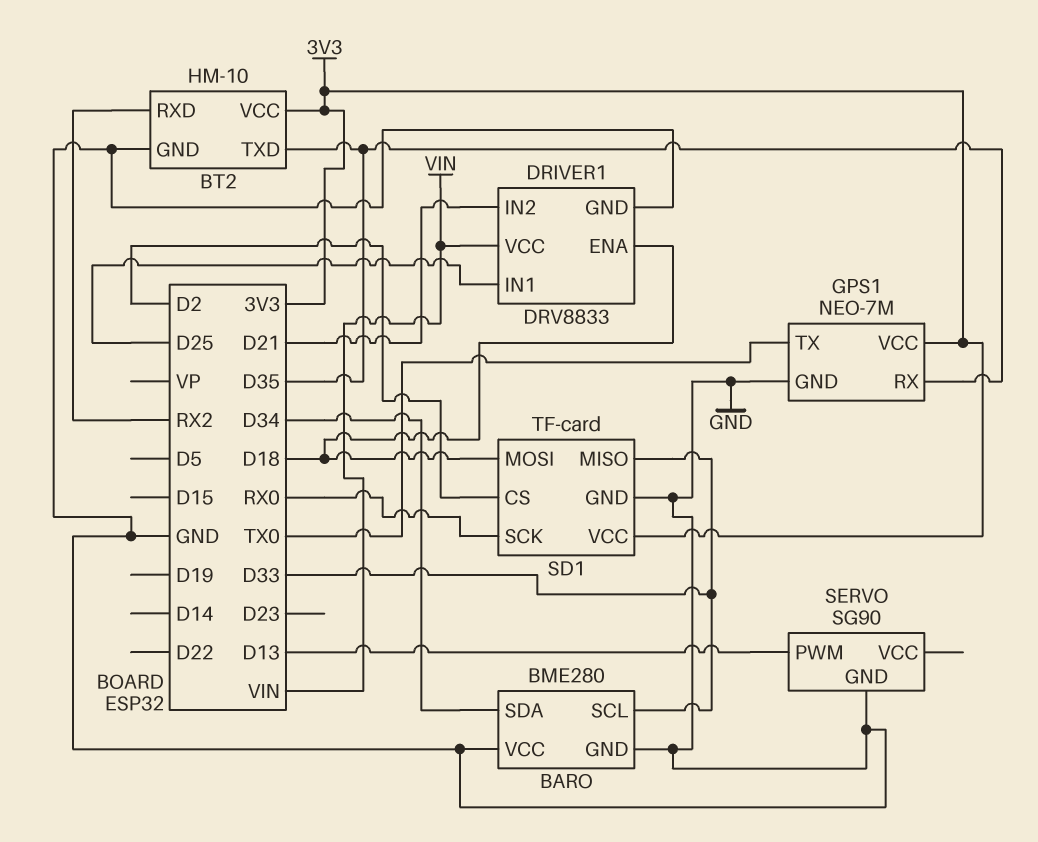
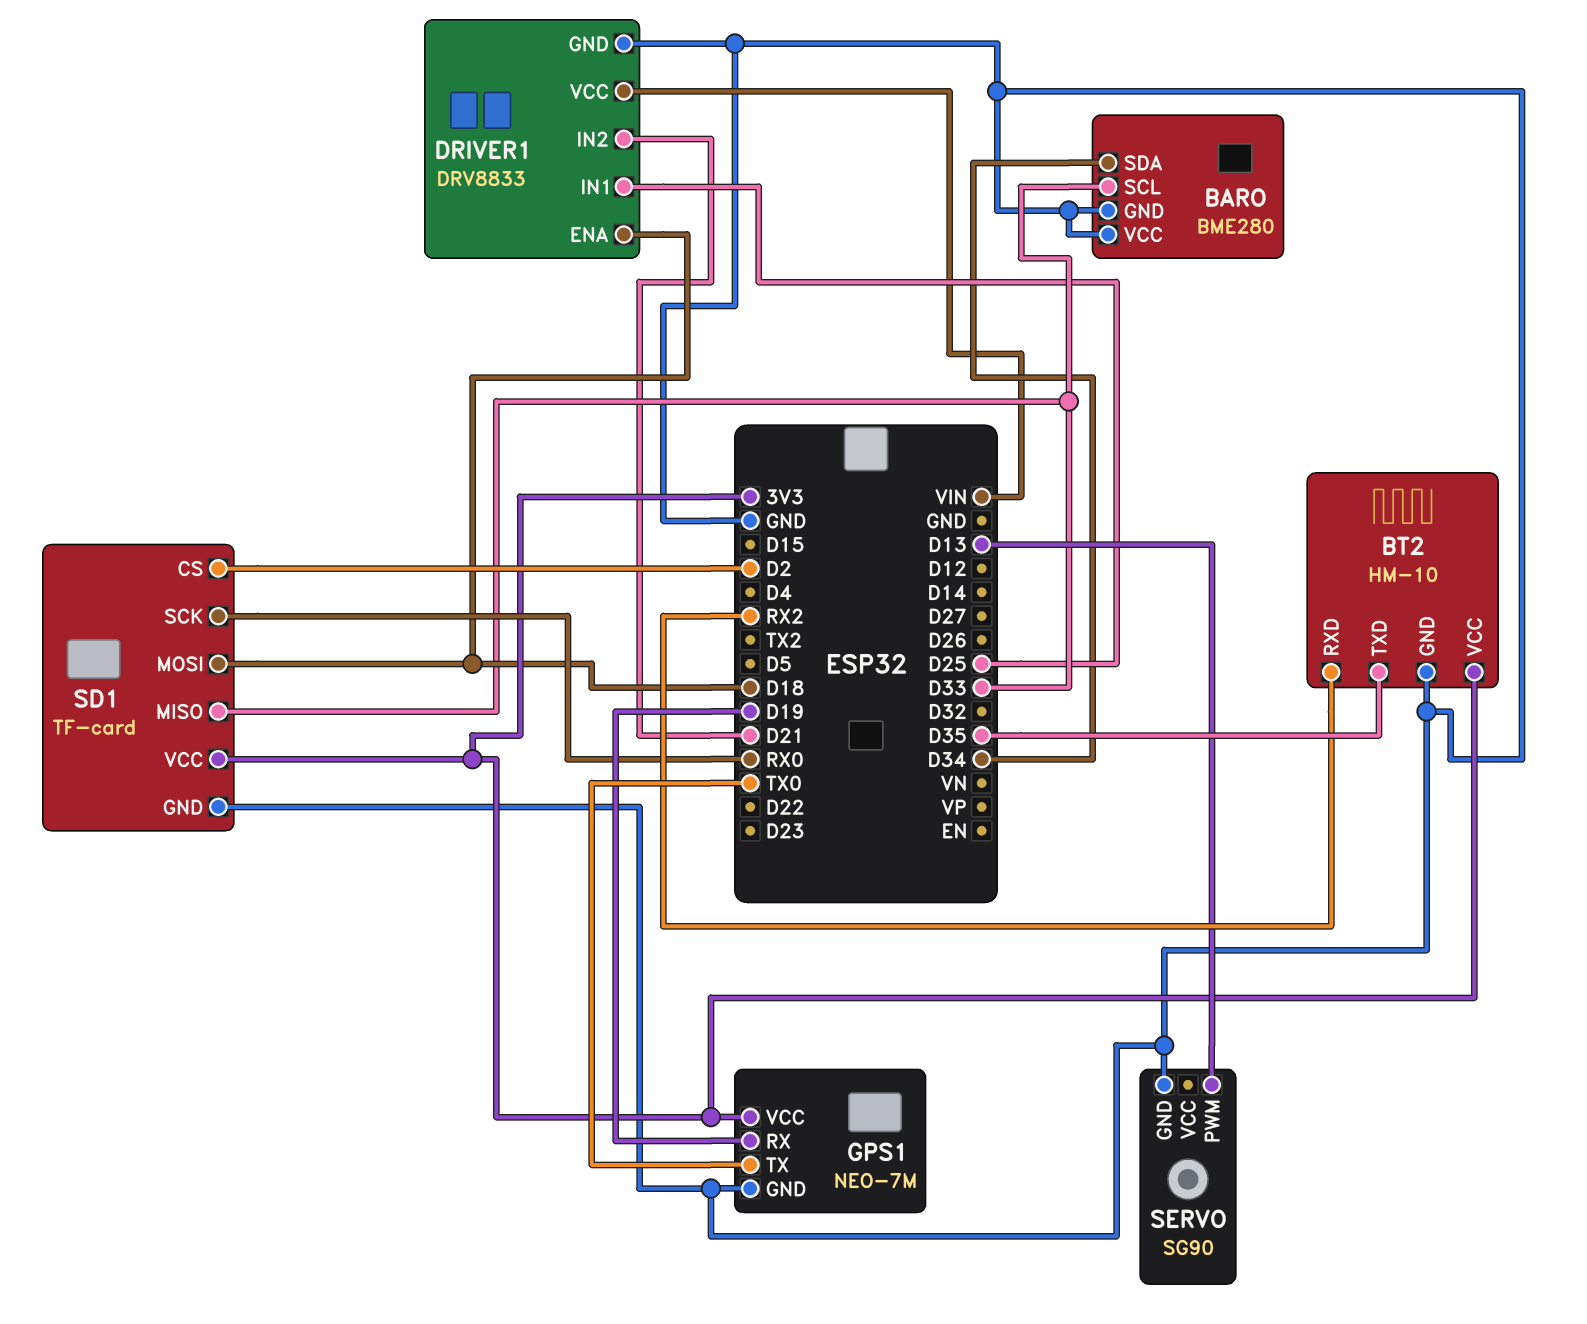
GPS1 pin RX: D35 -> D19

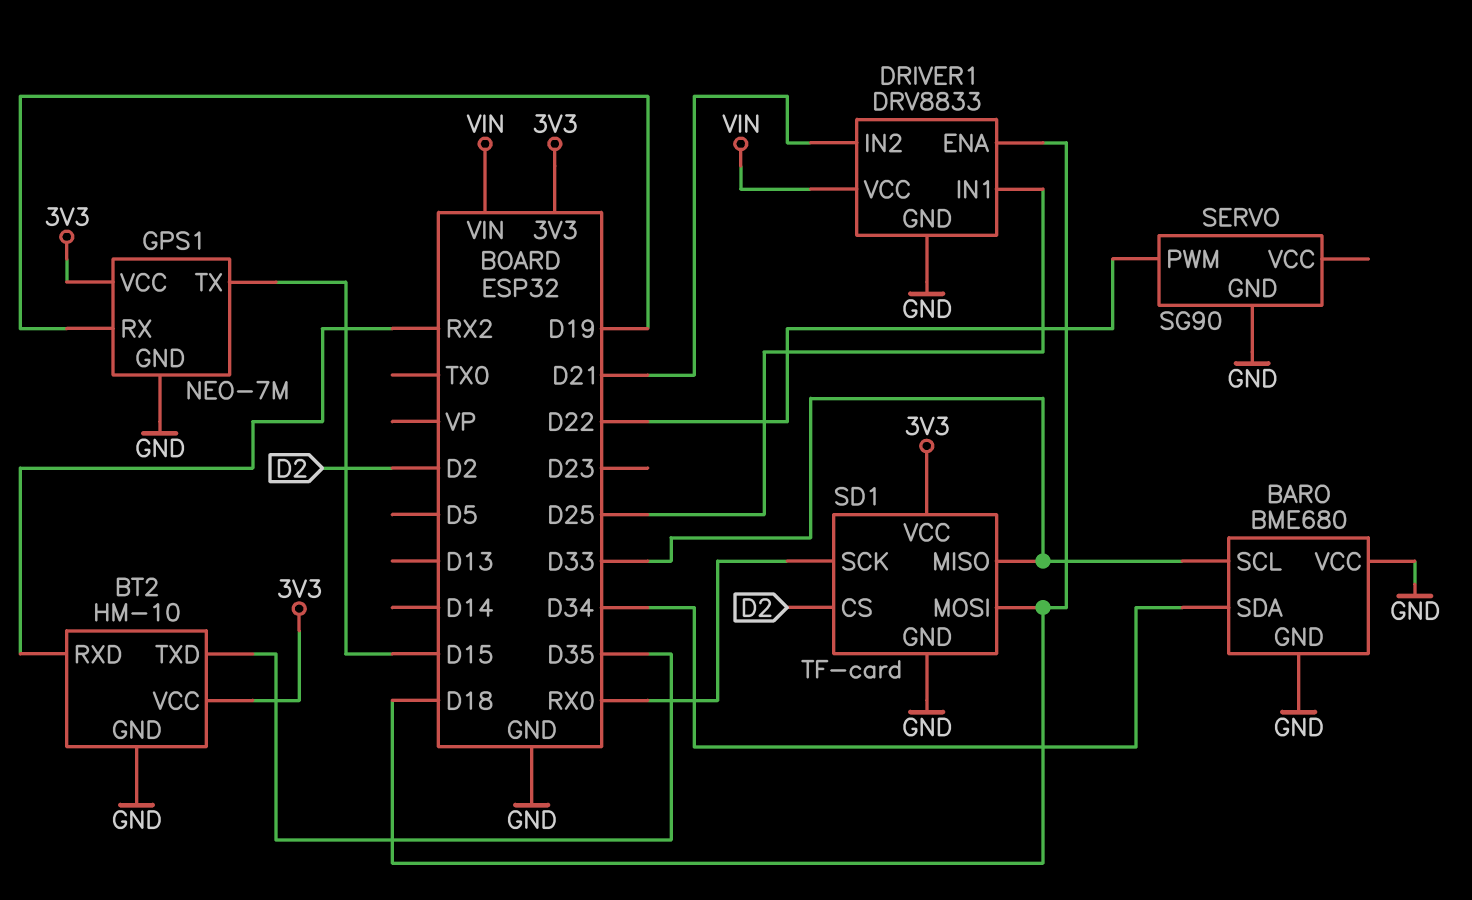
BARO: BME280 -> BME680
GPS1 pin TX: TX0 -> D15
SERVO pin PWM: D13 -> D22

